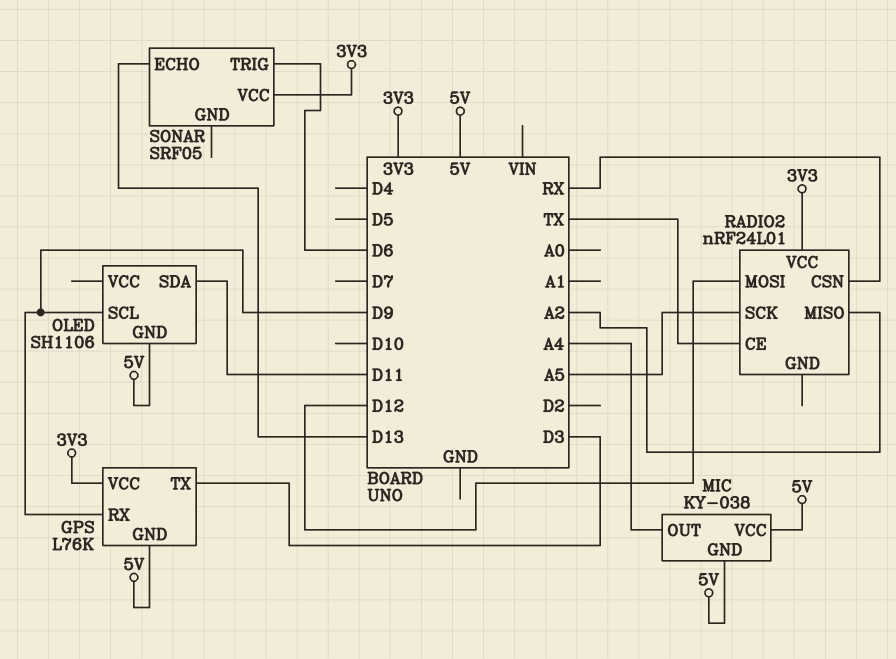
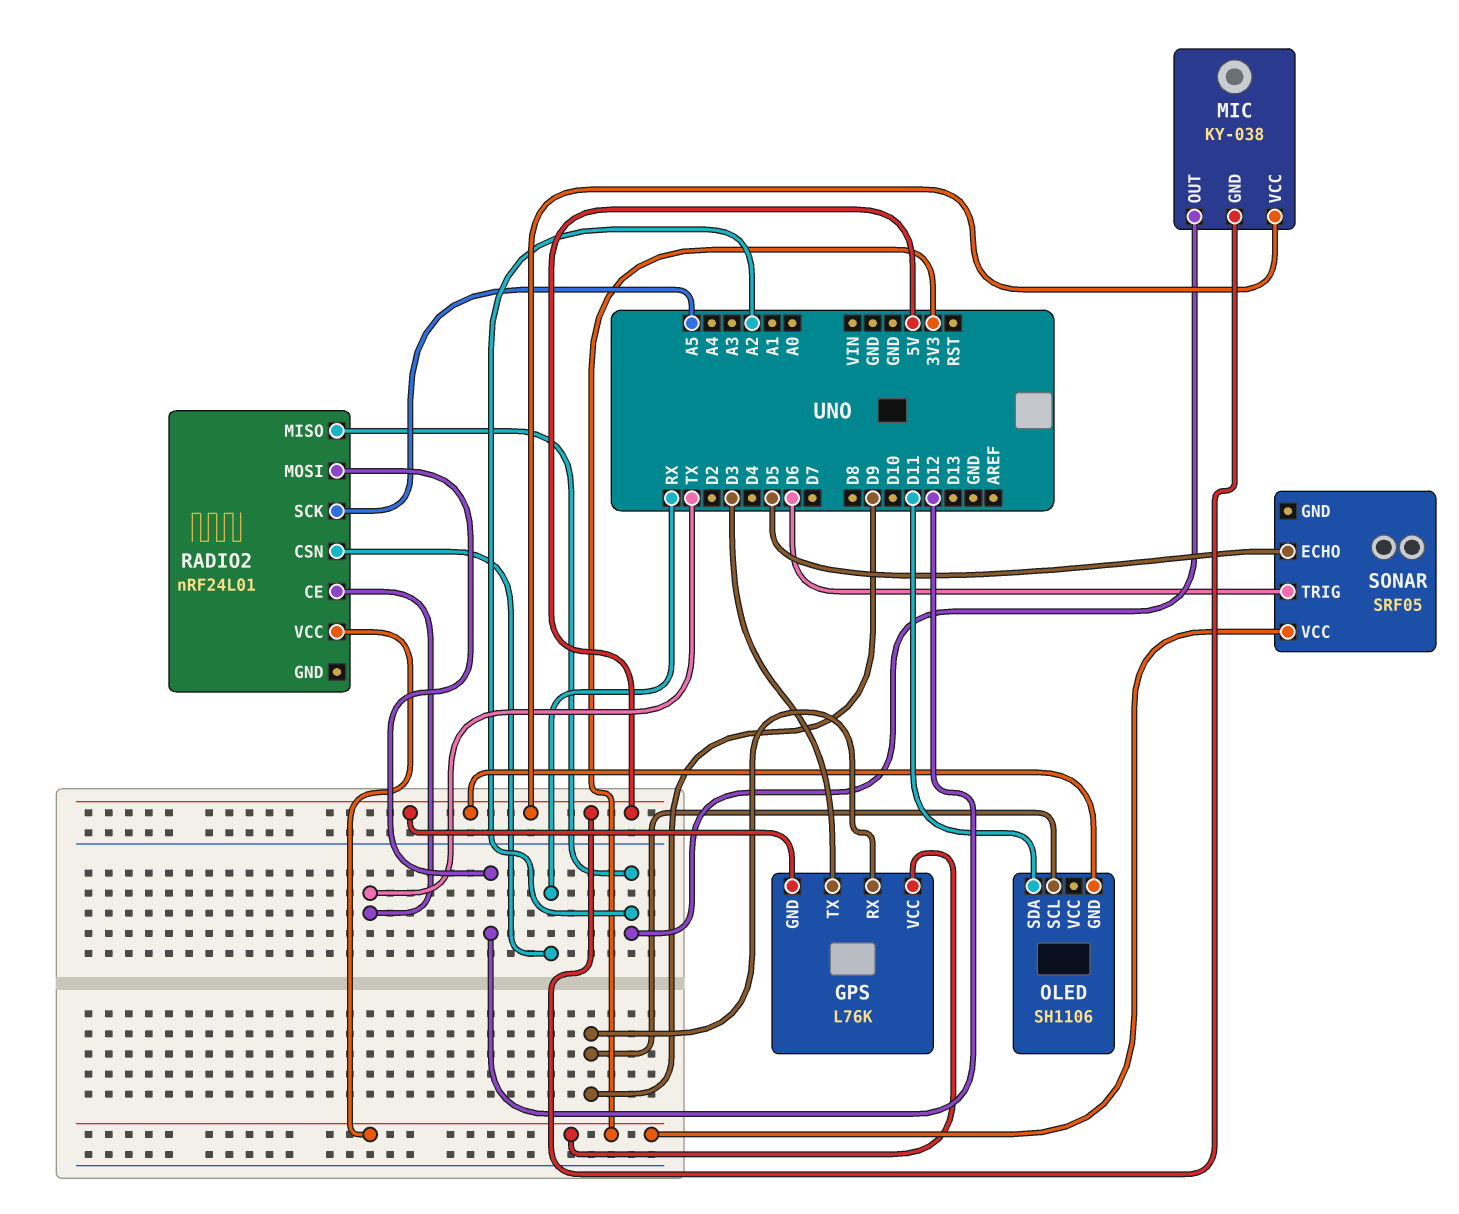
MIC pin OUT: A4 -> A2
SONAR pin ECHO: D13 -> D5

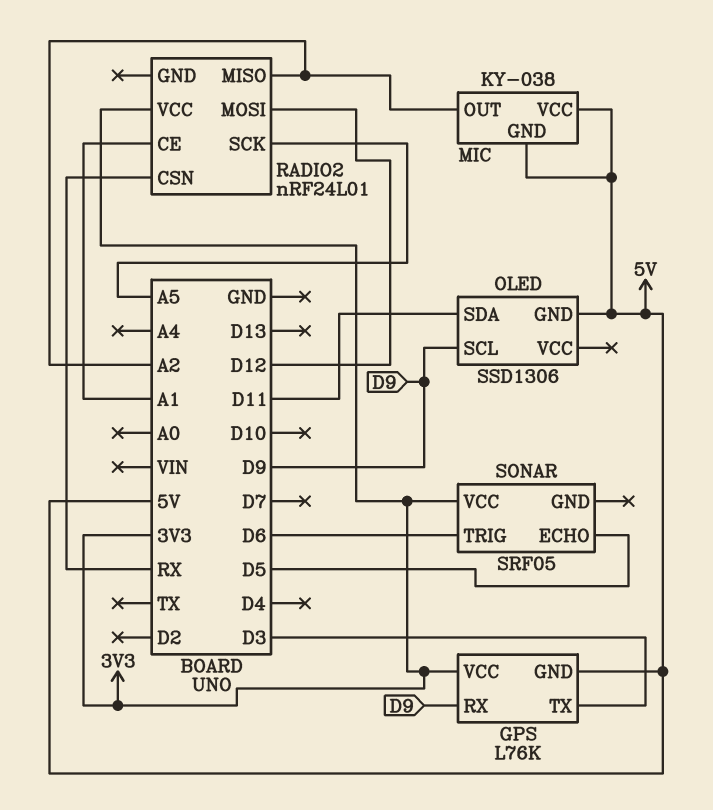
OLED: SH1106 -> SSD1306
RADIO2 pin CE: TX -> A1

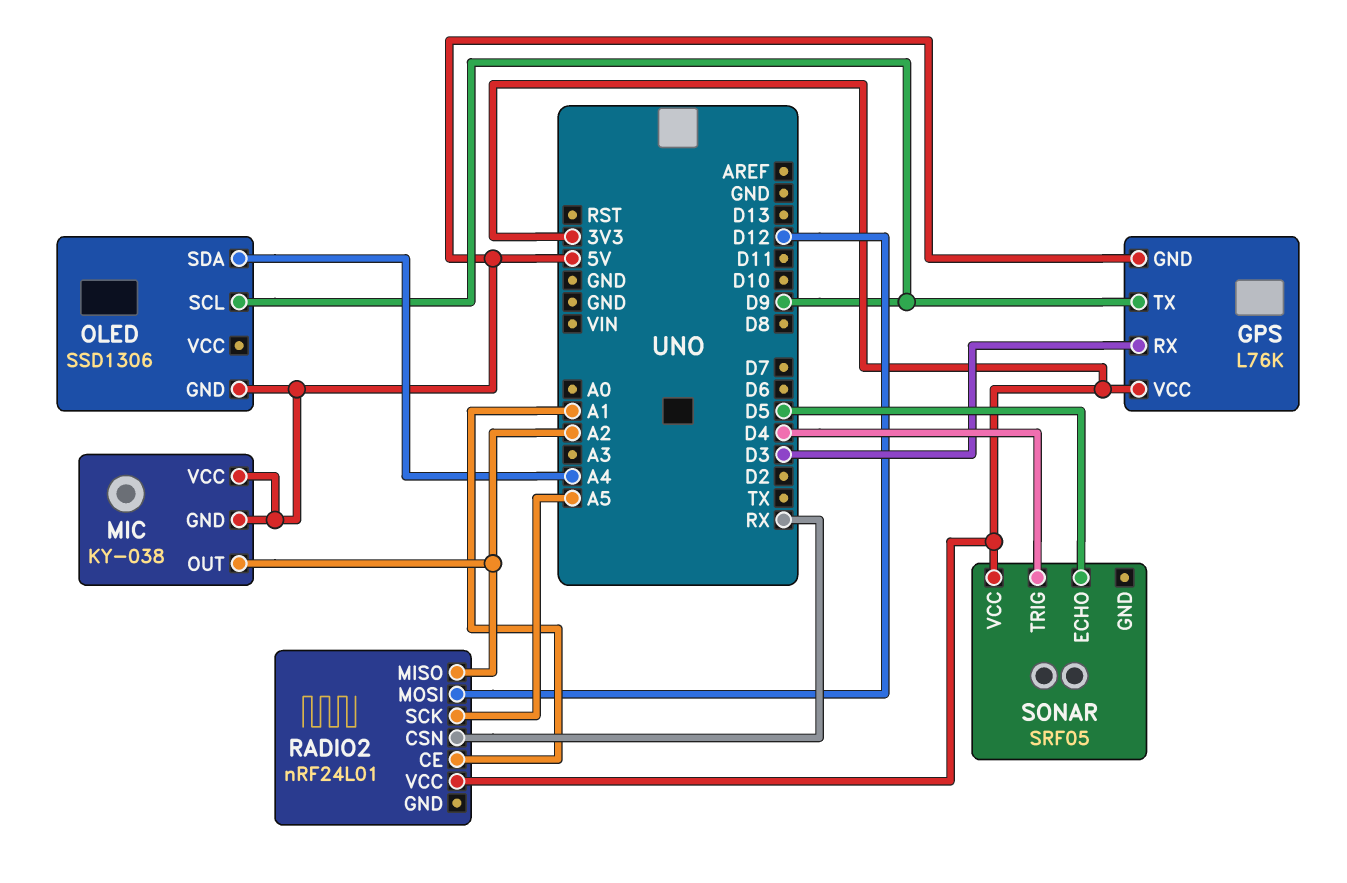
GPS pin RX: D9 -> D3
GPS pin TX: D3 -> D9
OLED pin SDA: D11 -> A4
SONAR pin TRIG: D6 -> D4

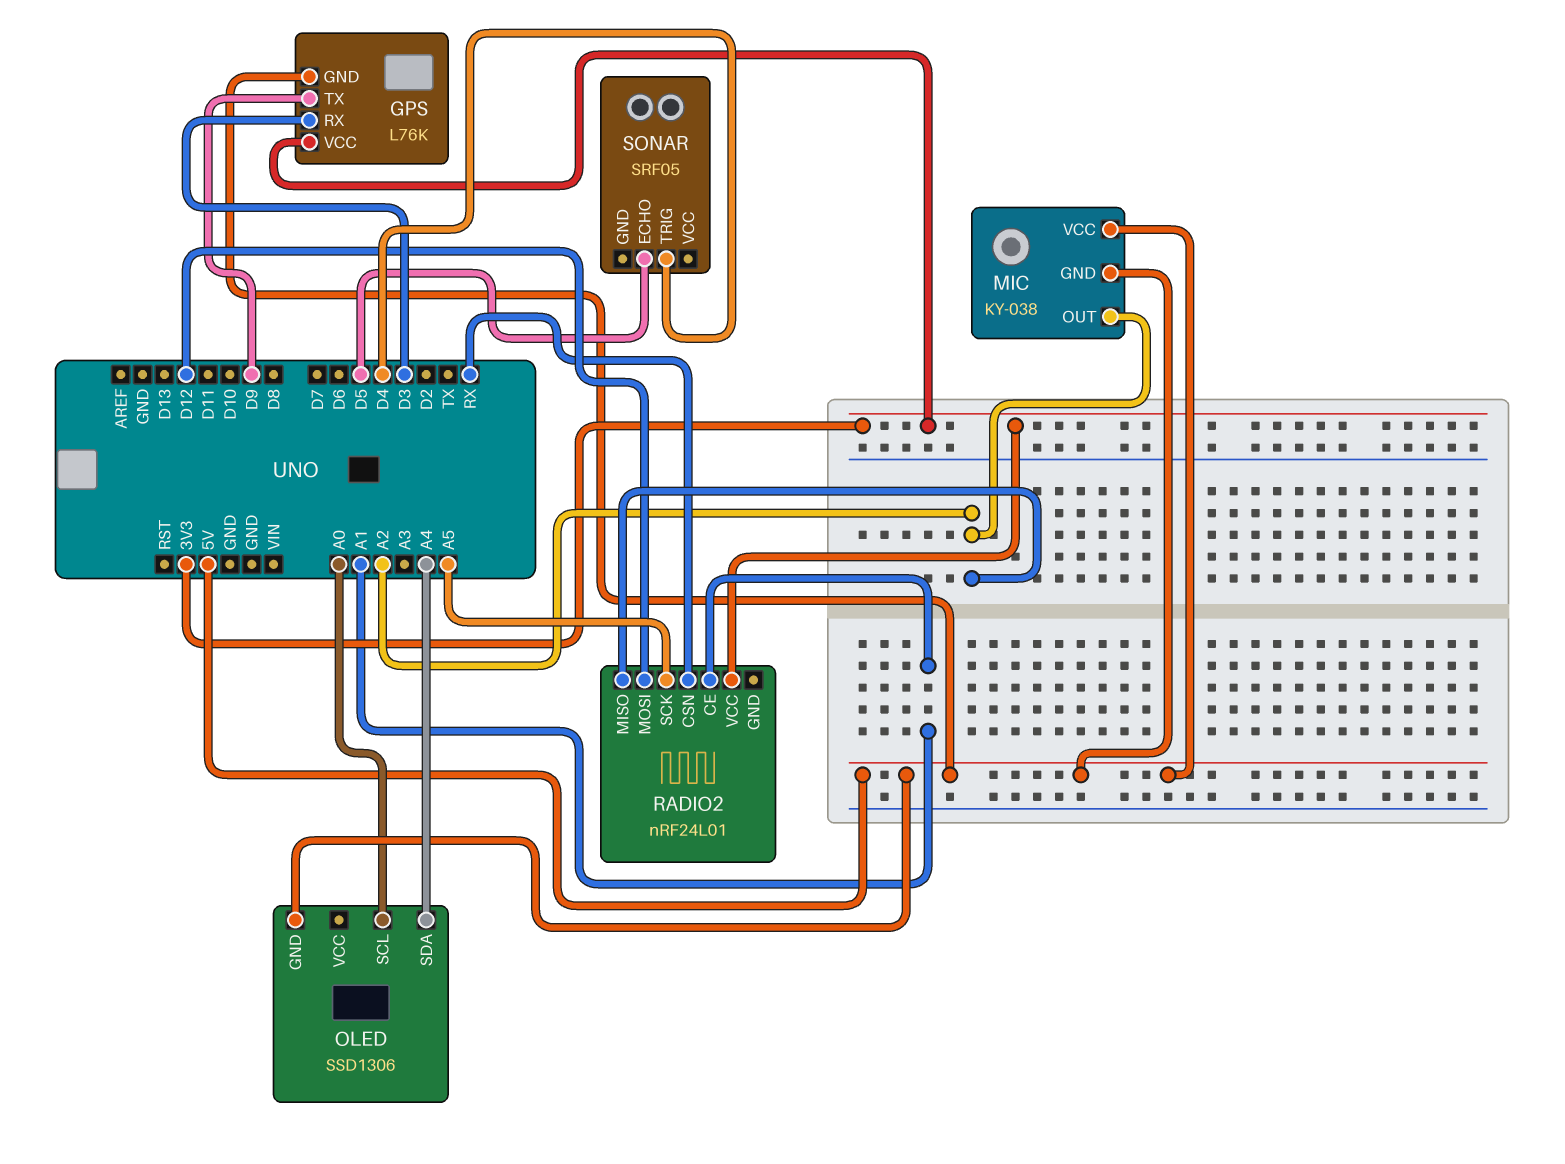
OLED pin SCL: D9 -> A0
SONAR pin VCC: 3V3 -> none

